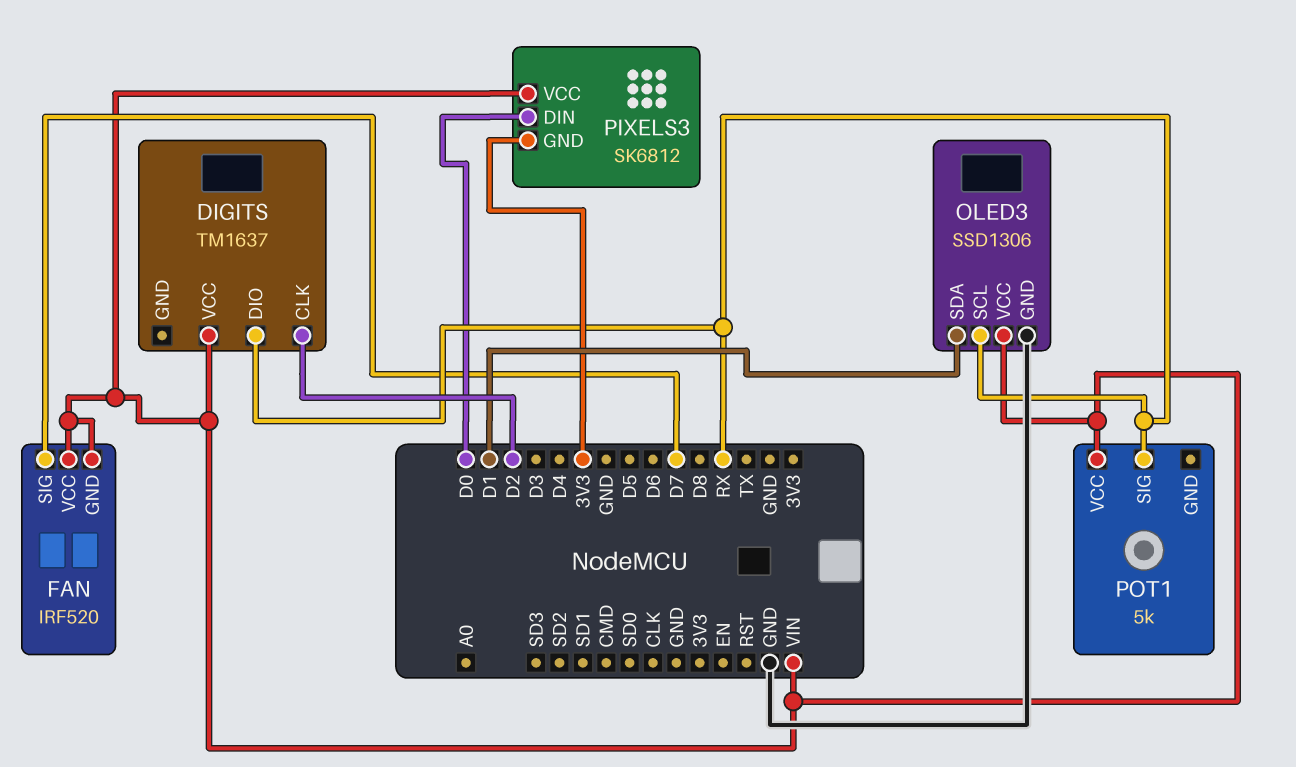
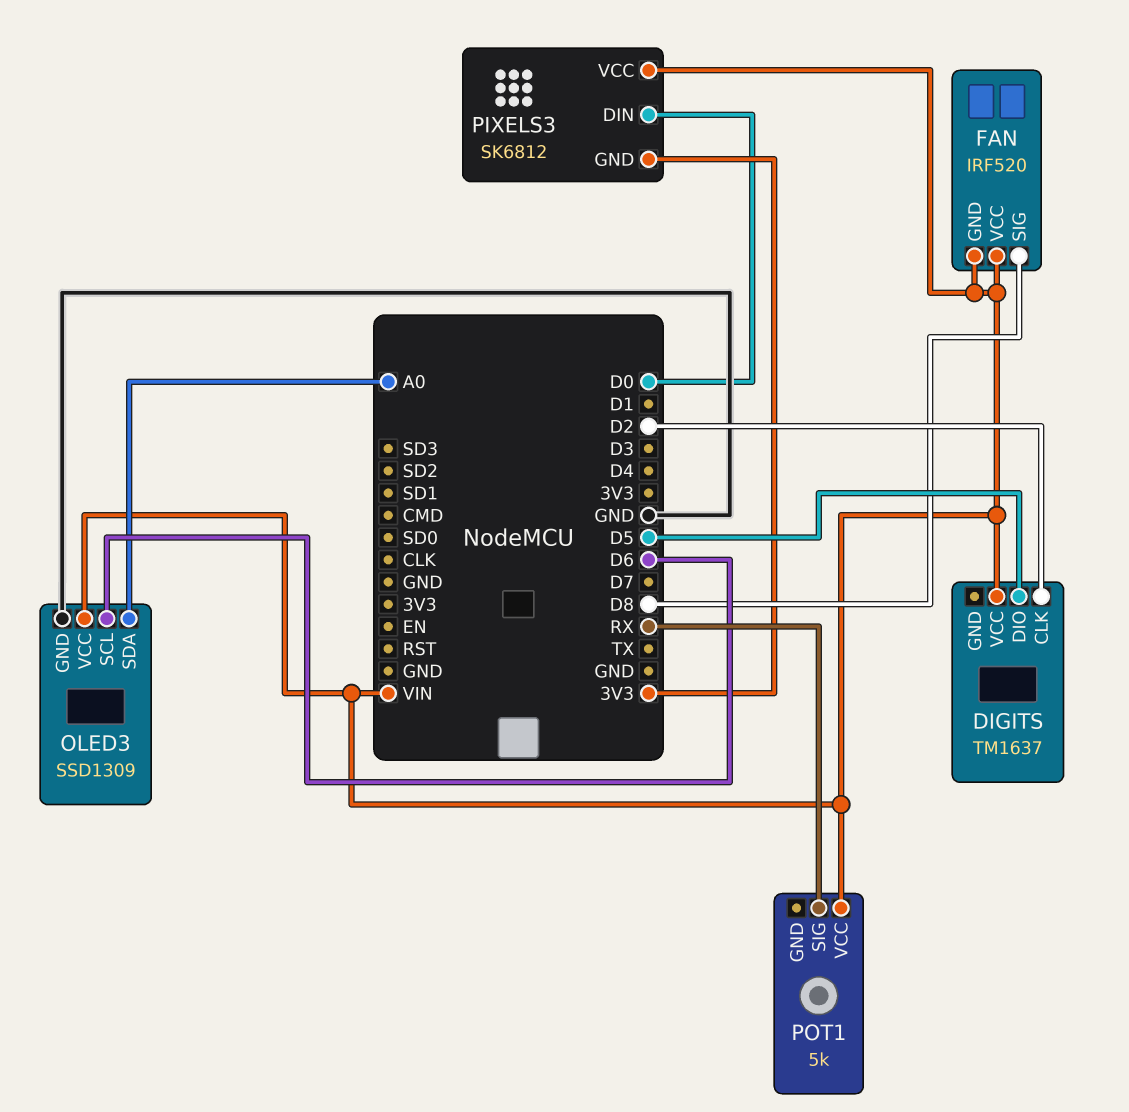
DIGITS pin DIO: RX -> D5
FAN pin SIG: D7 -> D8
OLED3: SSD1306 -> SSD1309
OLED3 pin SCL: RX -> D6
OLED3 pin SDA: D1 -> A0

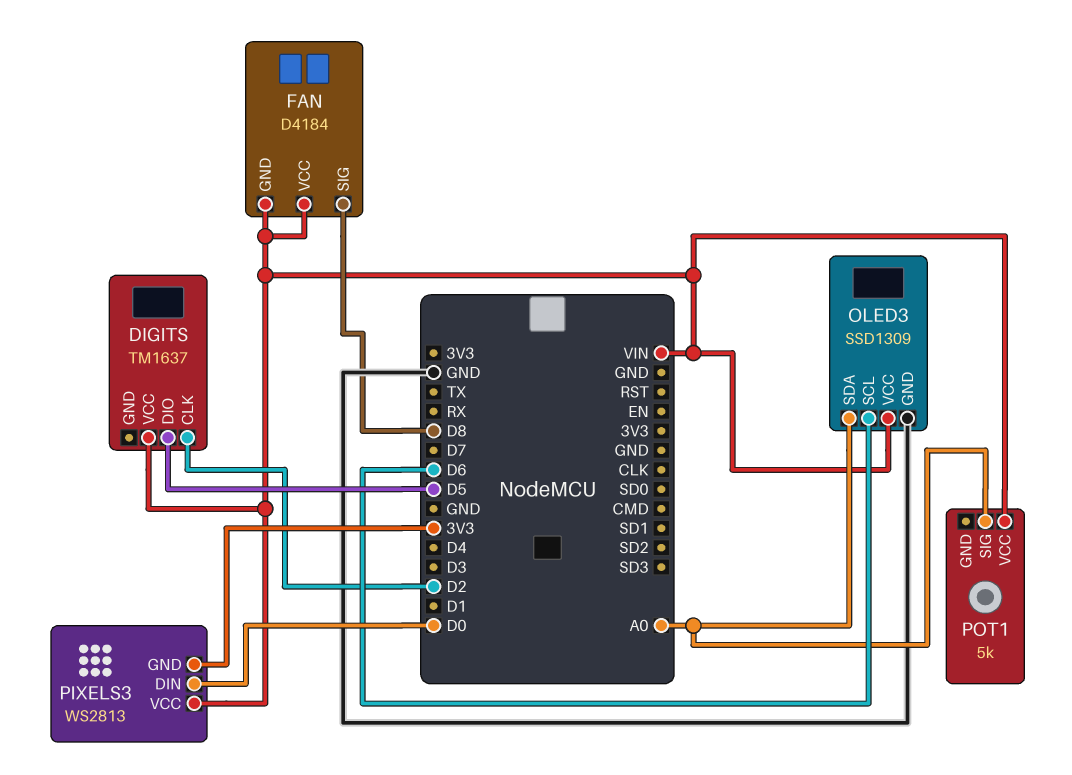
FAN: IRF520 -> D4184
PIXELS3: SK6812 -> WS2813
POT1 pin SIG: RX -> A0

